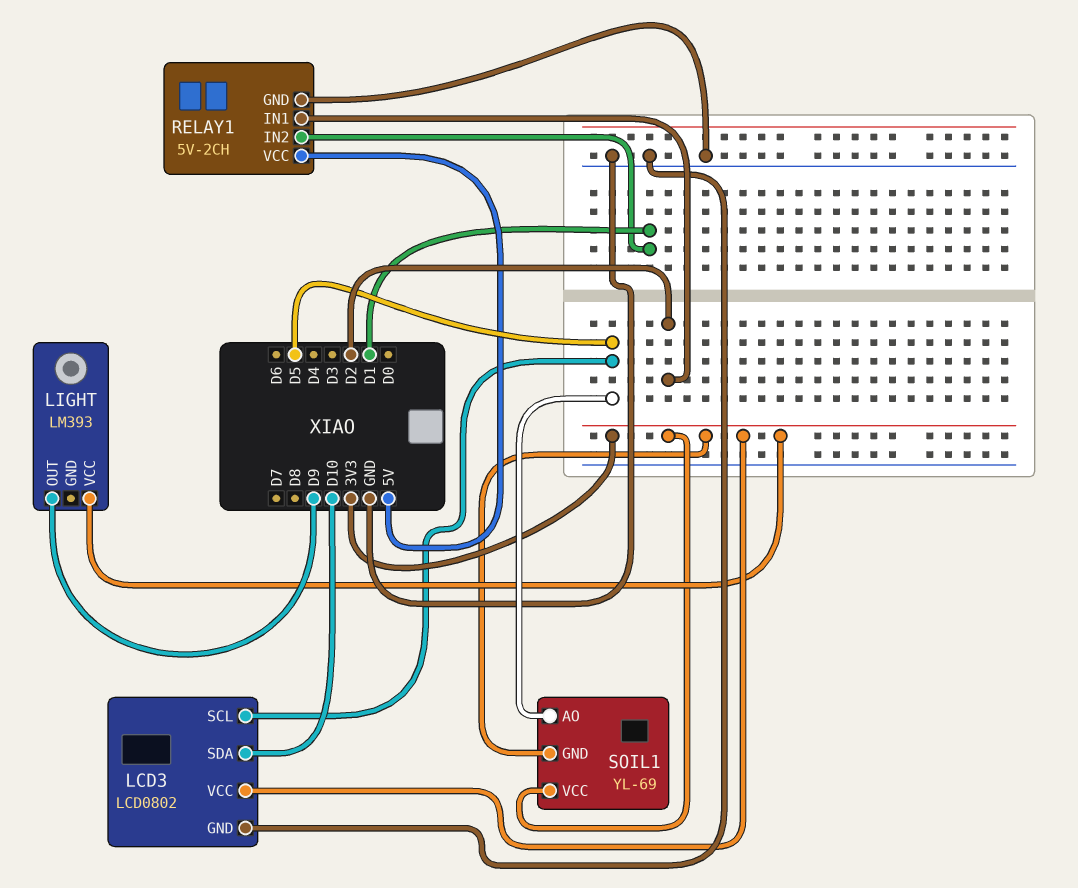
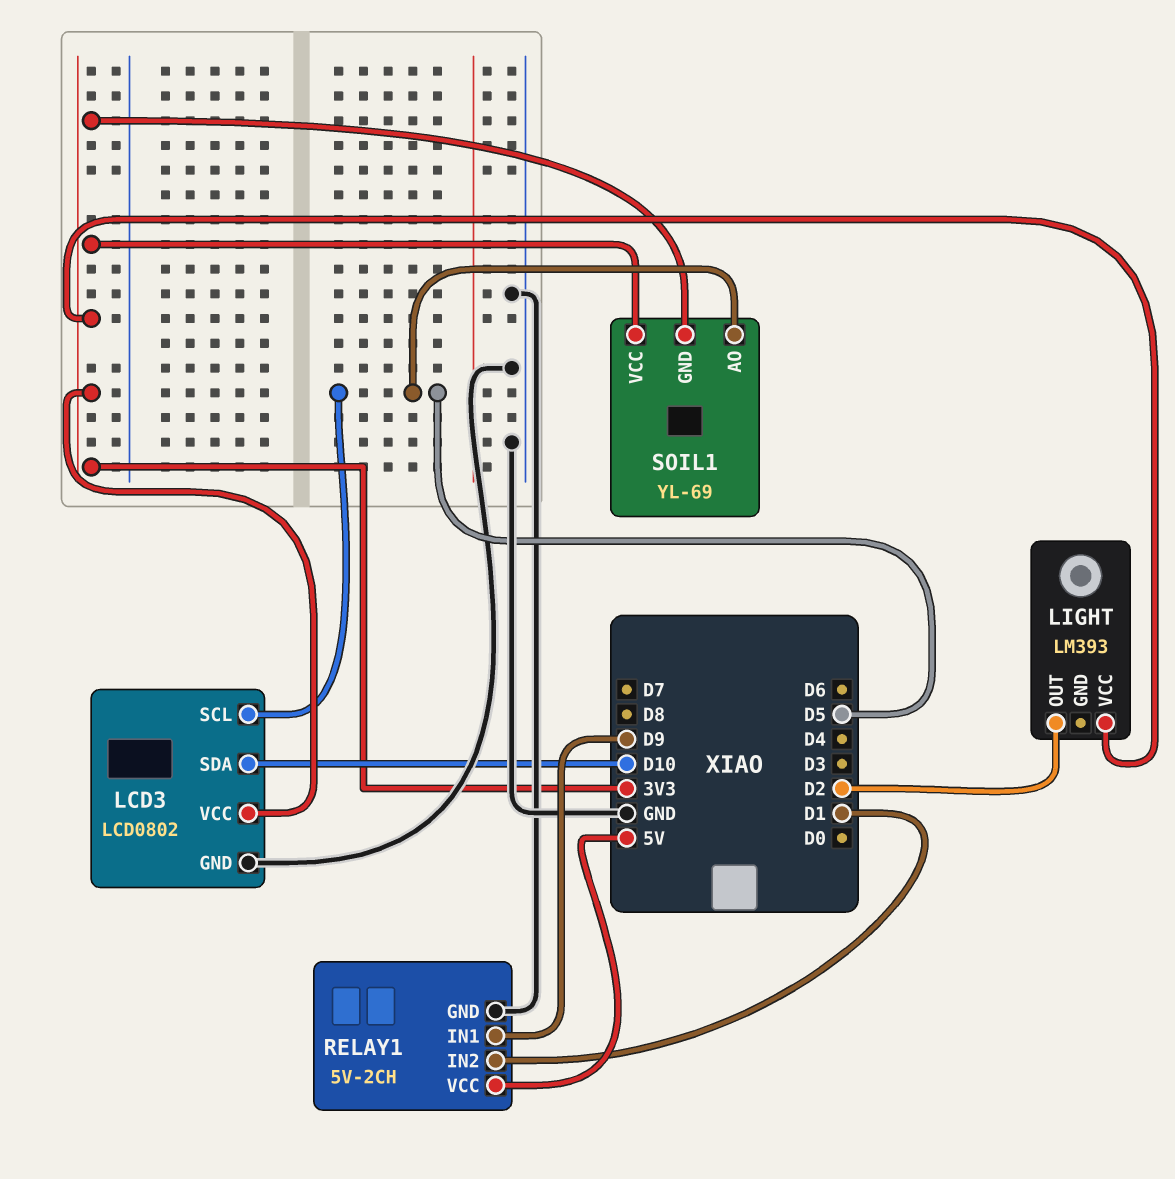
LIGHT pin OUT: D9 -> D2
RELAY1 pin IN1: D2 -> D9

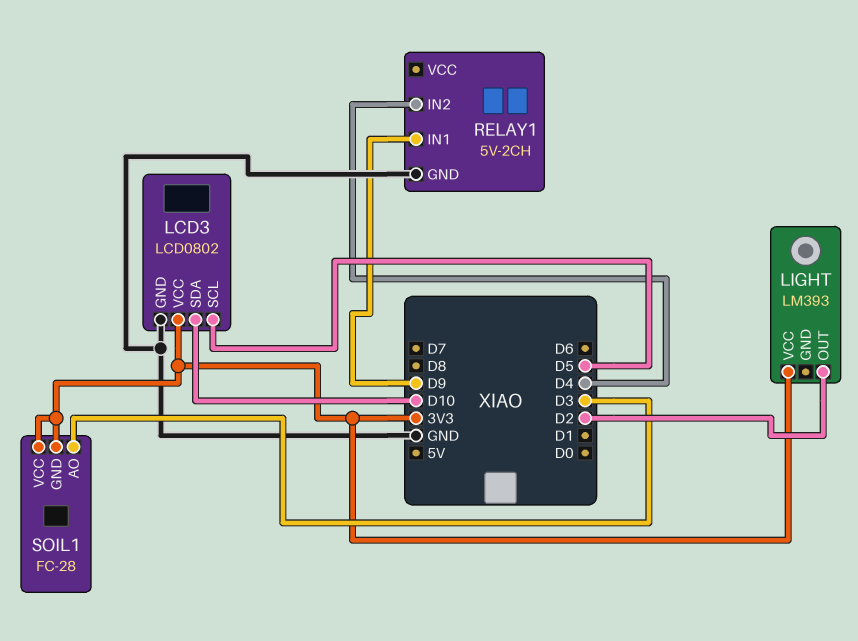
RELAY1 pin IN2: D1 -> D4
RELAY1 pin VCC: 5V -> none
SOIL1: YL-69 -> FC-28
SOIL1 pin AO: D5 -> D3

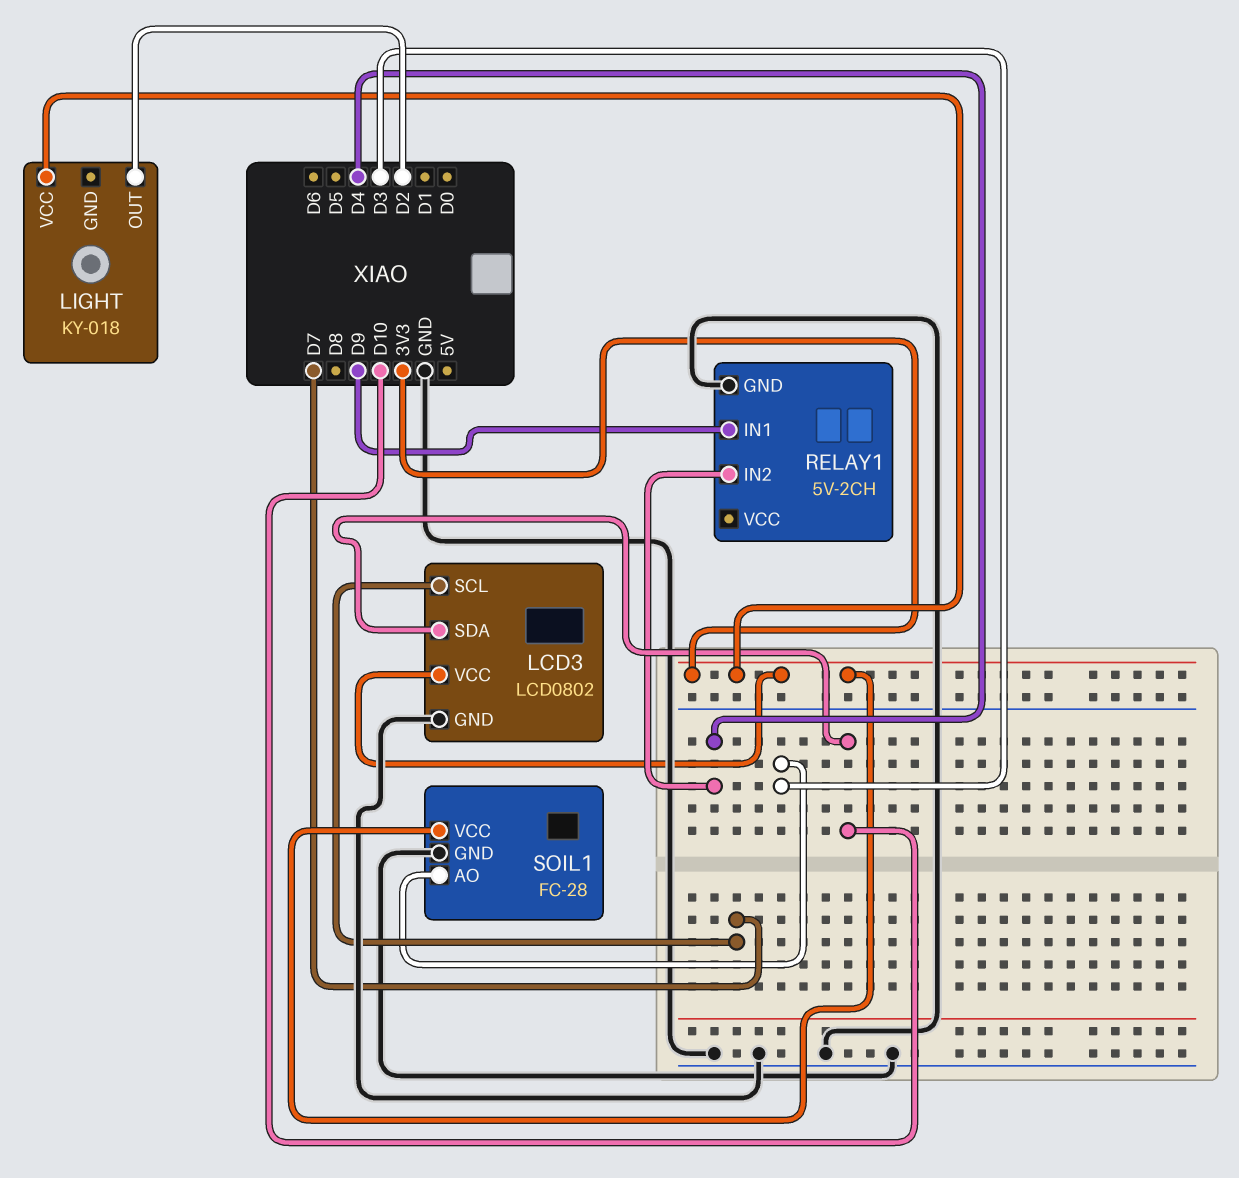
LCD3 pin SCL: D5 -> D7
LIGHT: LM393 -> KY-018
SOIL1 pin GND: 3V3 -> GND

